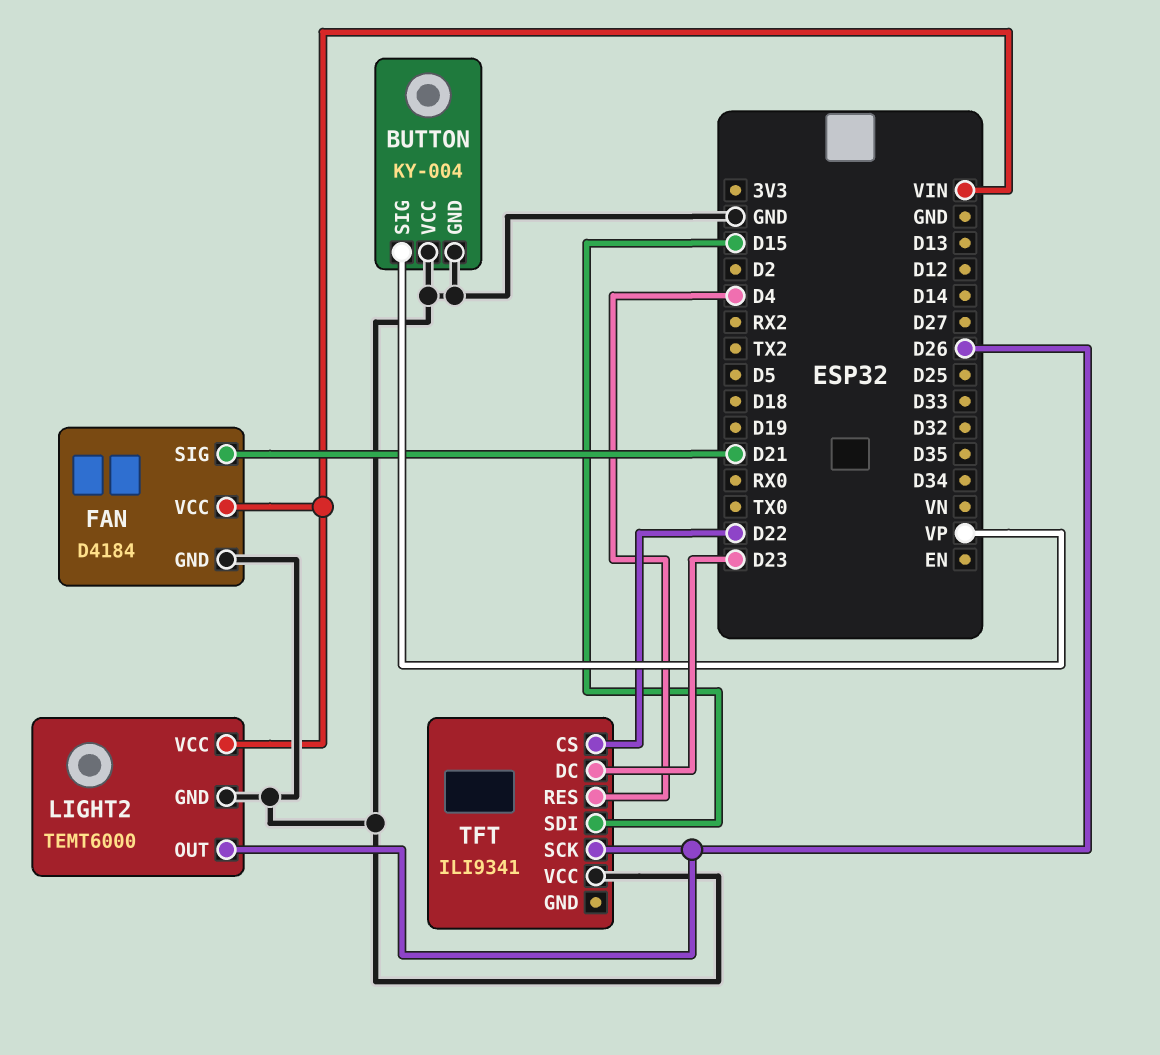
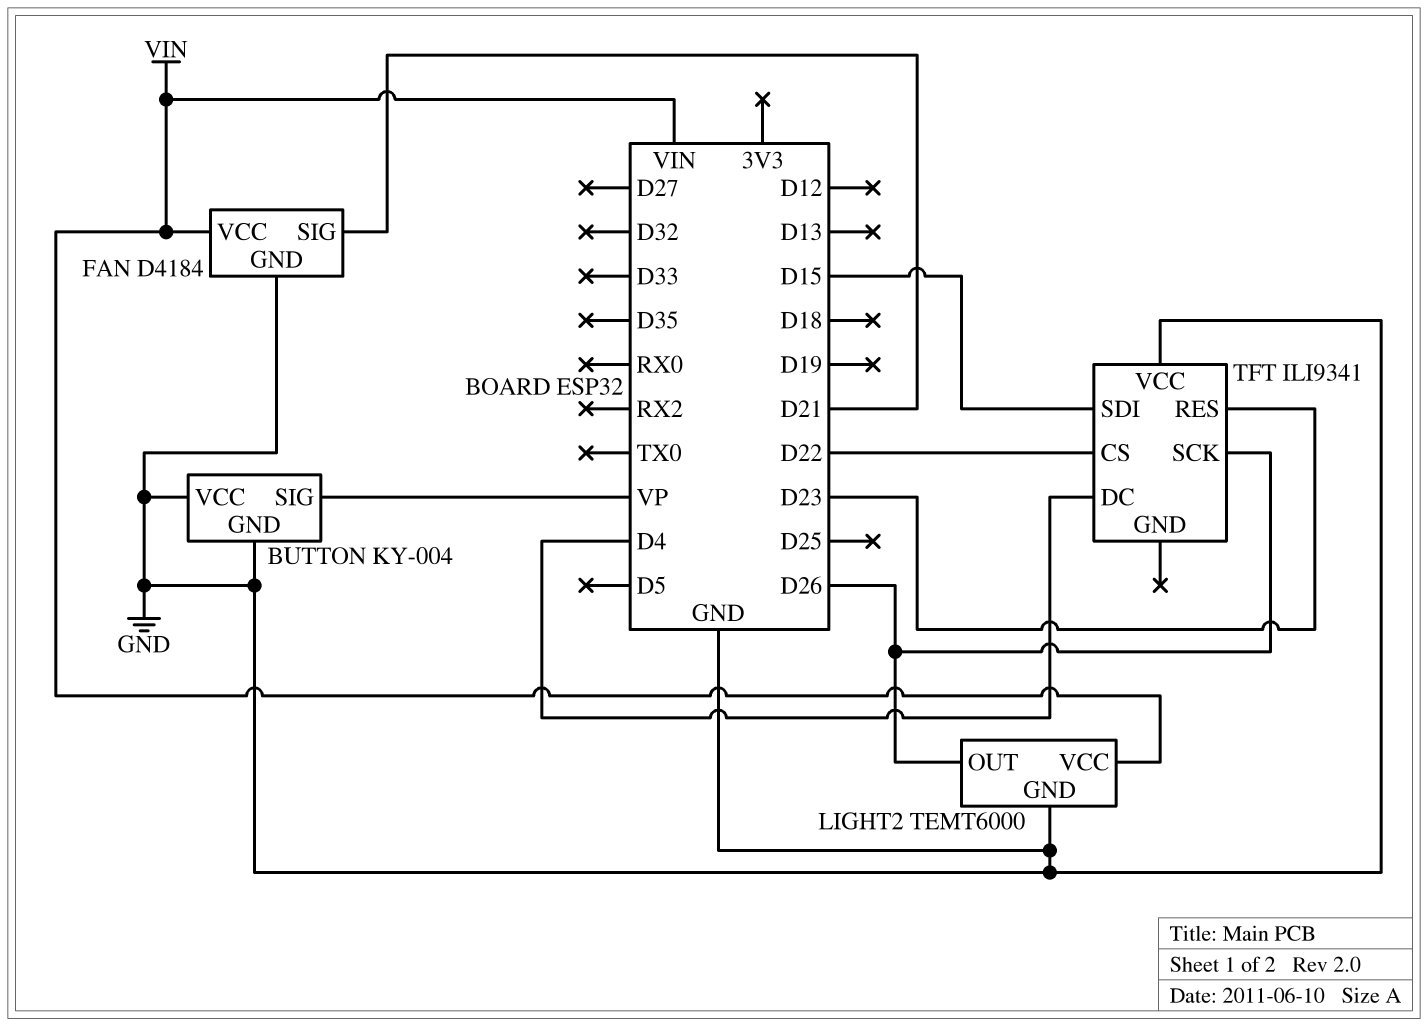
TFT pin DC: D23 -> D4
TFT pin RES: D4 -> D23

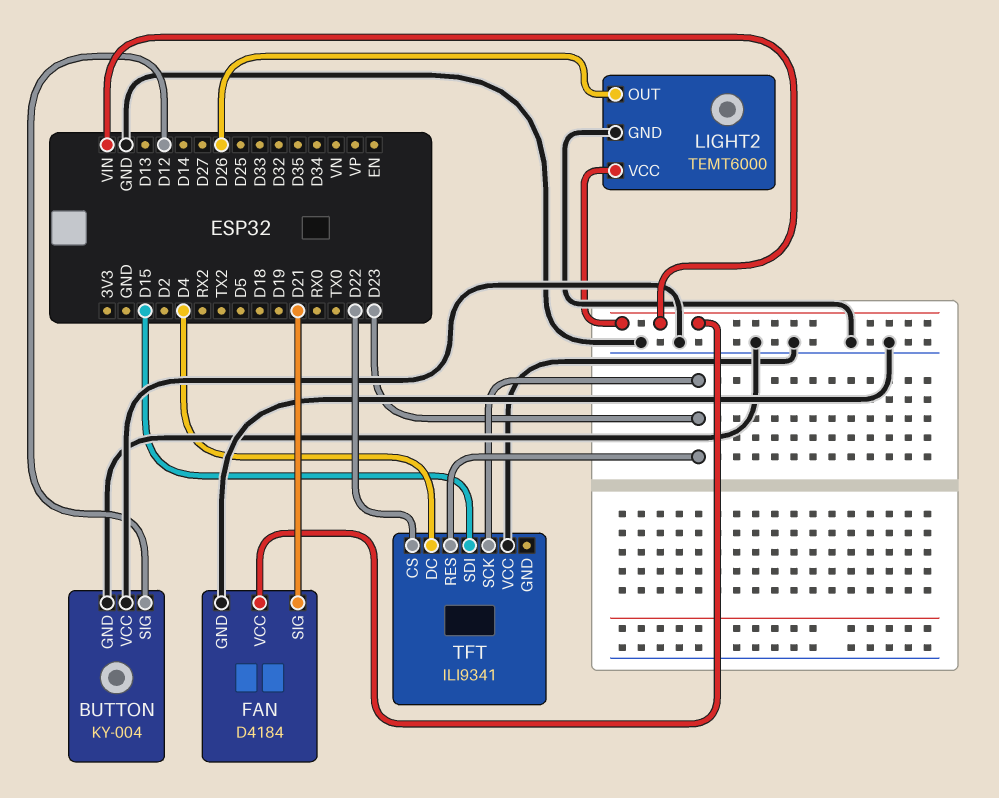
BUTTON pin SIG: VP -> D12
TFT pin SCK: D26 -> D23

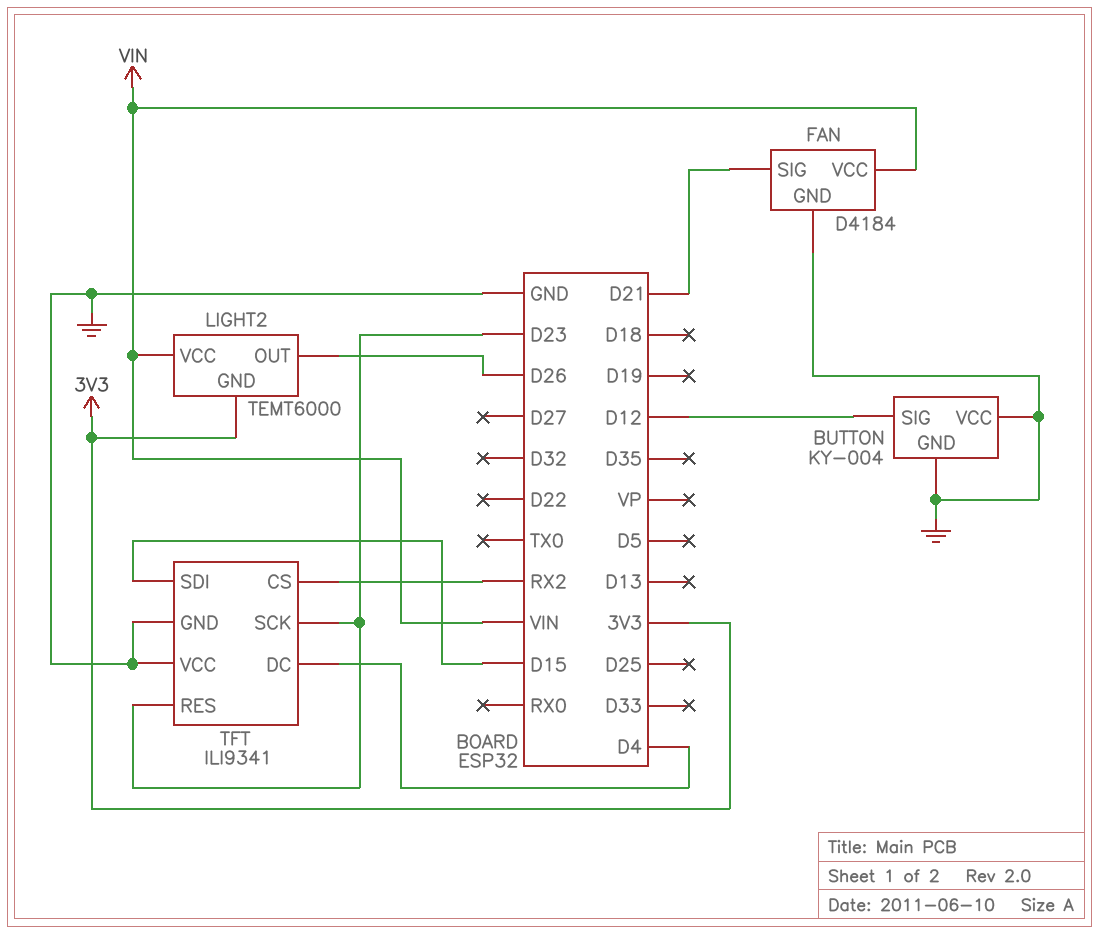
LIGHT2 pin GND: GND -> 3V3
TFT pin CS: D22 -> RX2
TFT pin GND: none -> GND

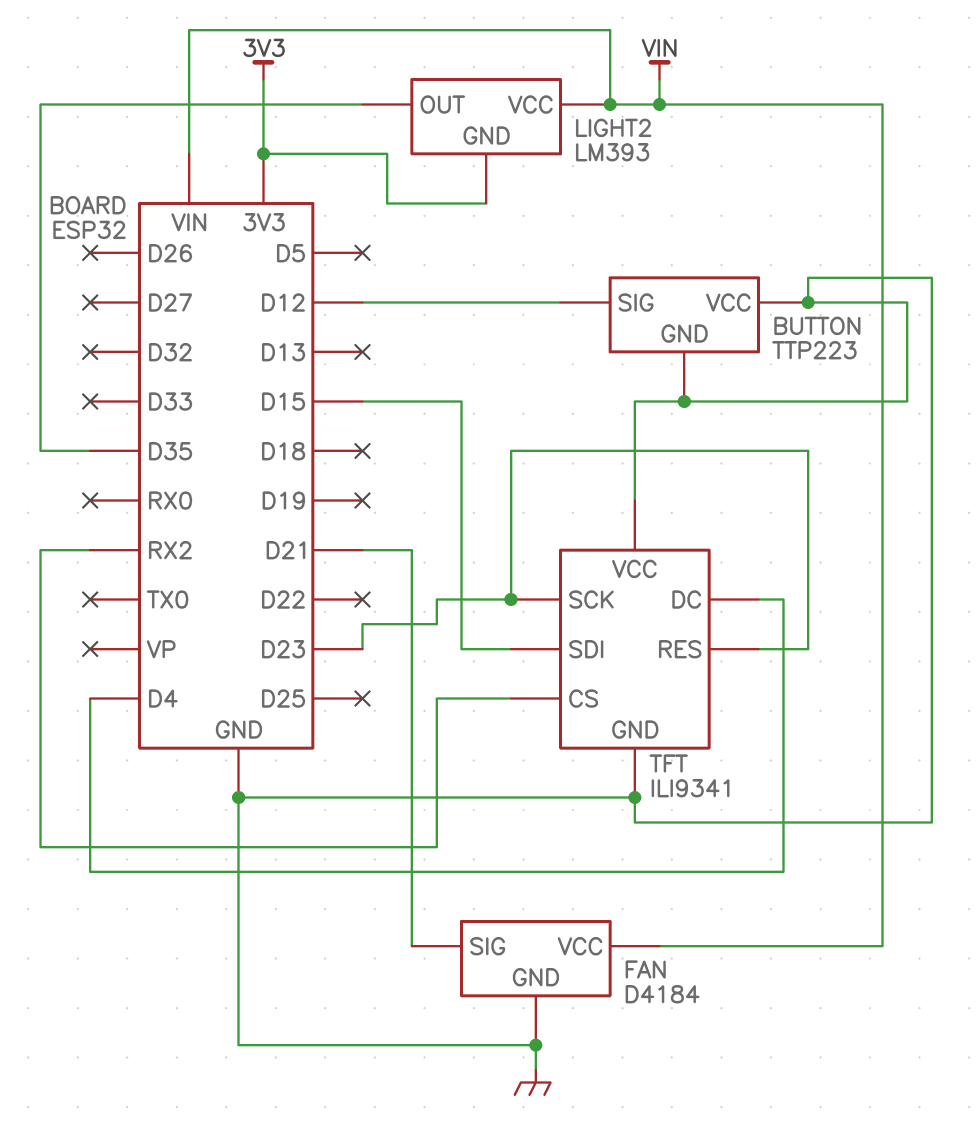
BUTTON: KY-004 -> TTP223
LIGHT2: TEMT6000 -> LM393
LIGHT2 pin OUT: D26 -> D35

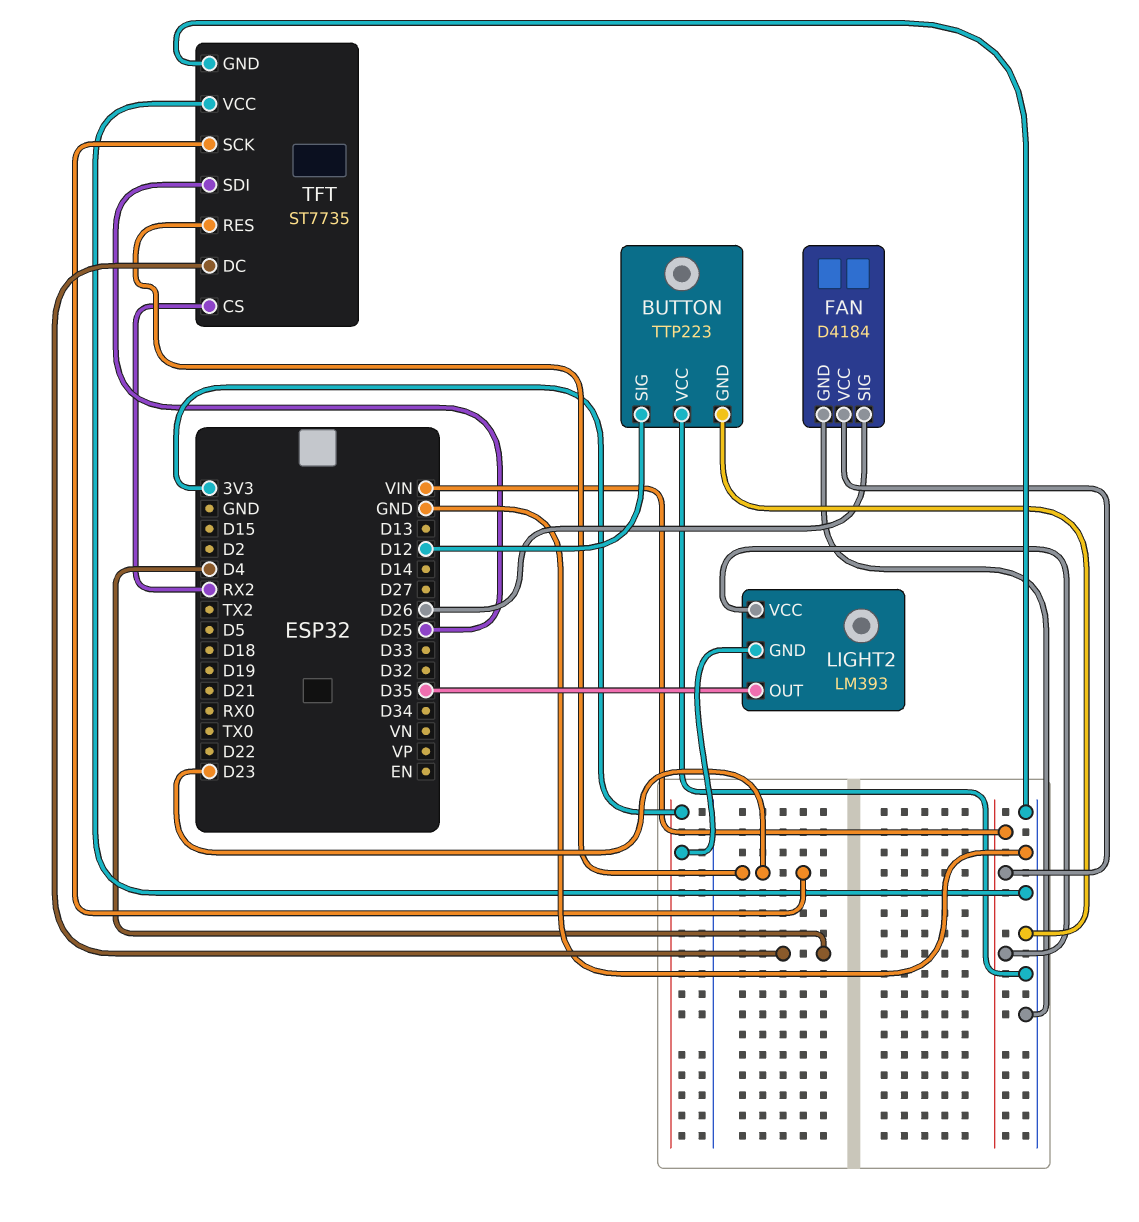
FAN pin SIG: D21 -> D26
TFT: ILI9341 -> ST7735
TFT pin SDI: D15 -> D25

